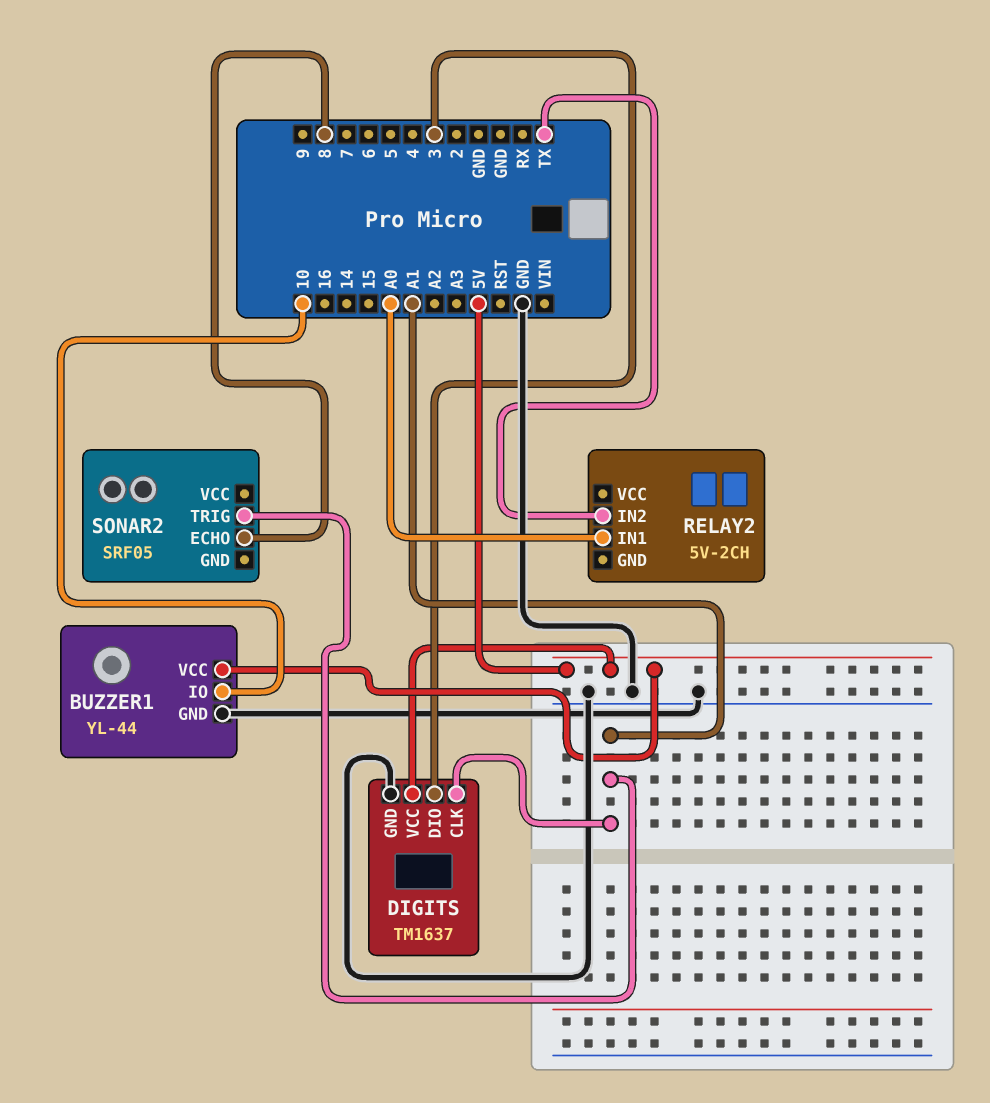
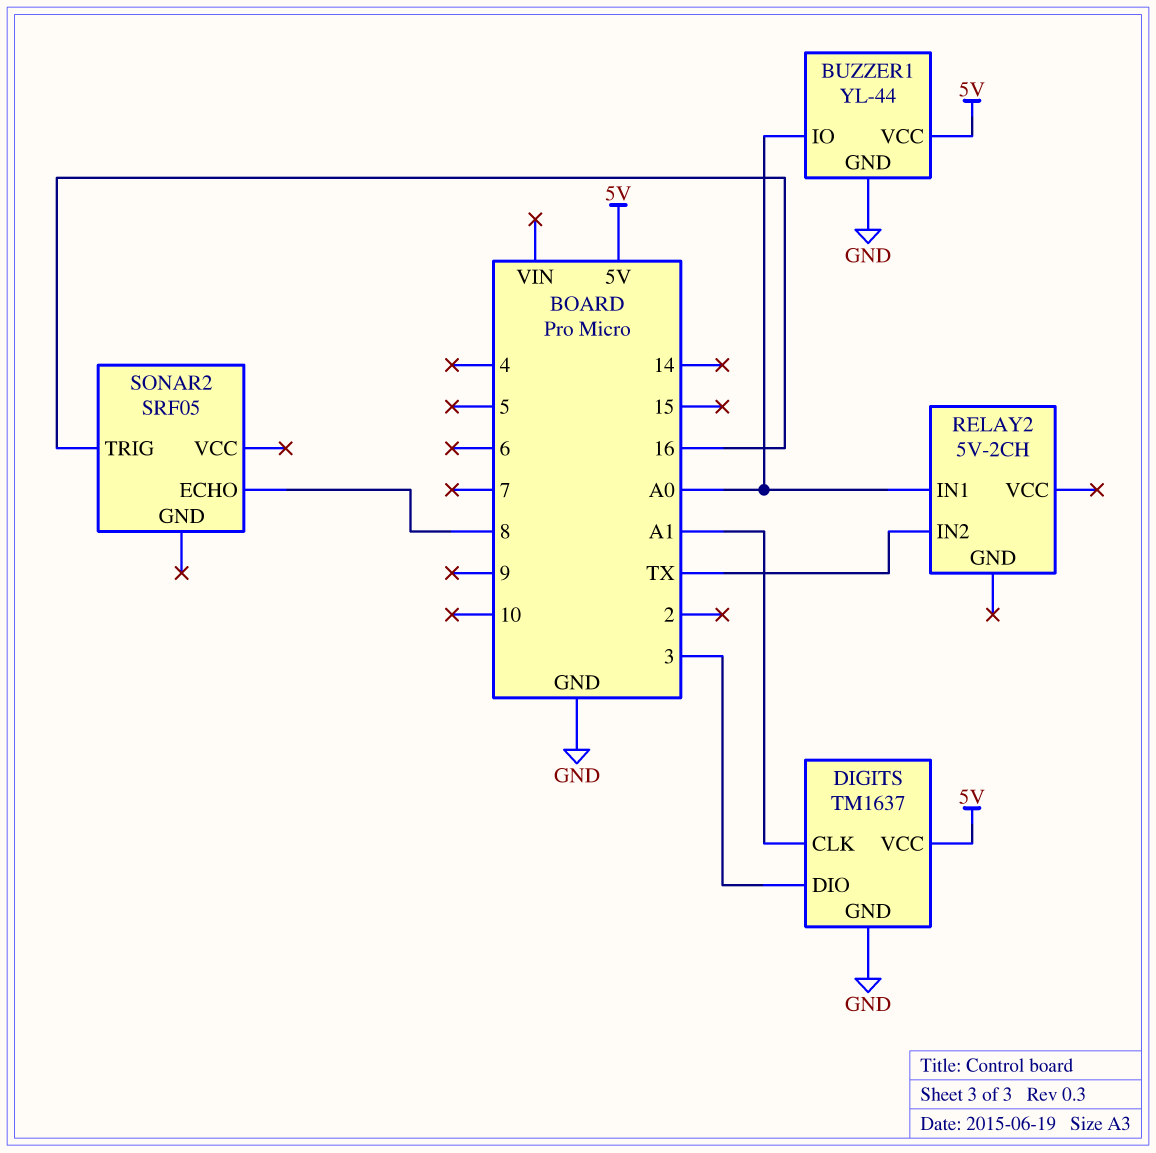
BUZZER1 pin IO: 10 -> A0
SONAR2 pin TRIG: A1 -> 16

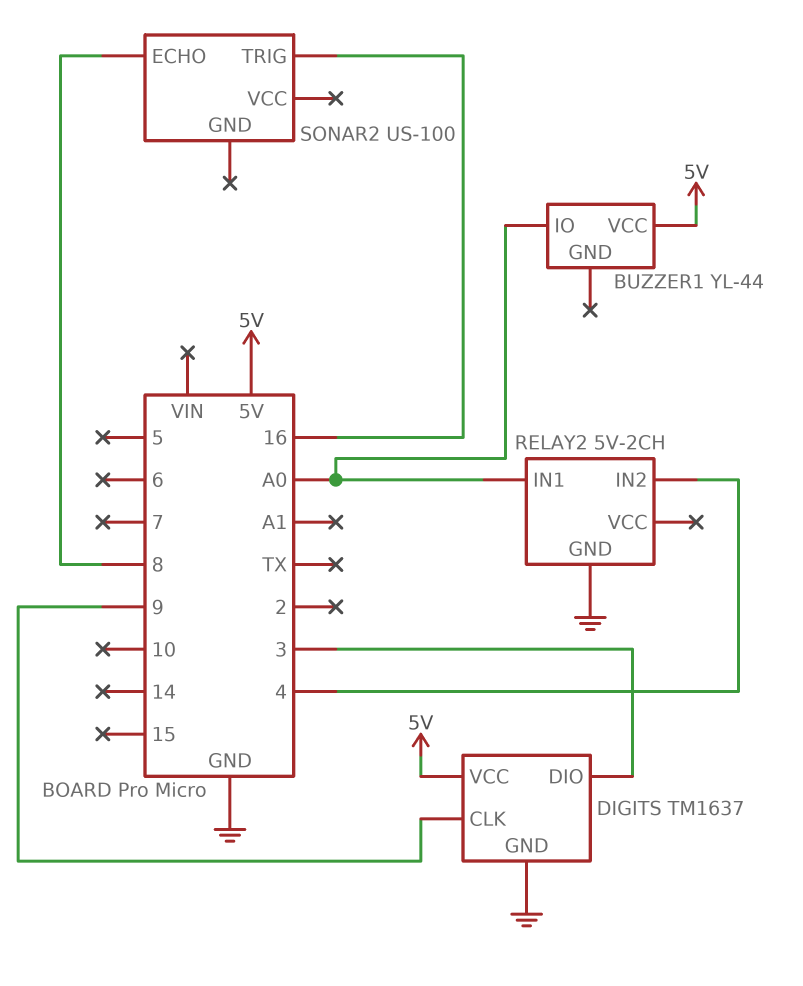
BUZZER1 pin GND: GND -> none
DIGITS pin CLK: A1 -> 9
RELAY2 pin GND: none -> GND
RELAY2 pin IN2: TX -> 4
SONAR2: SRF05 -> US-100

